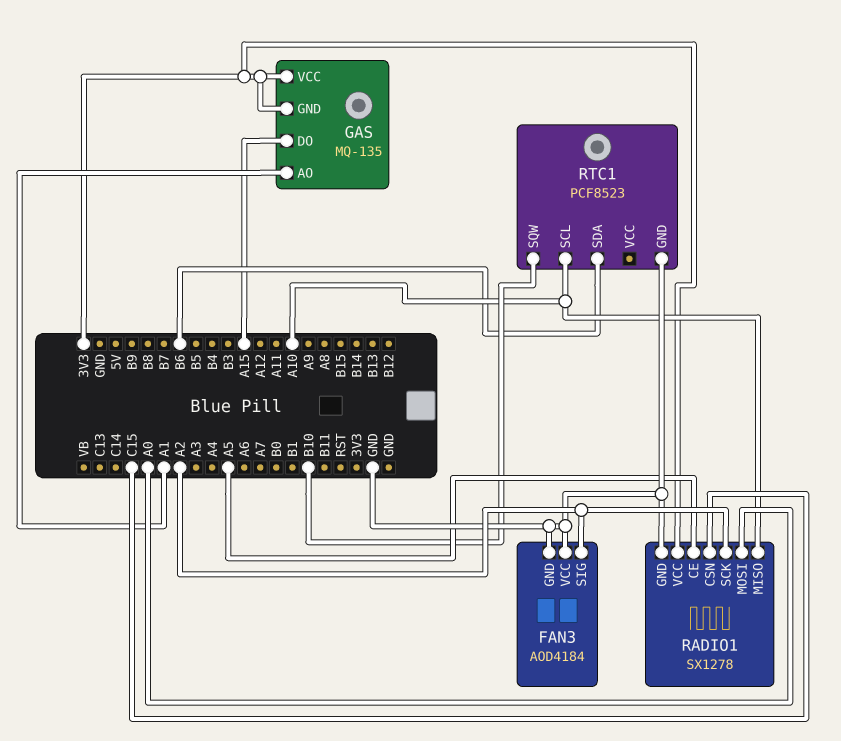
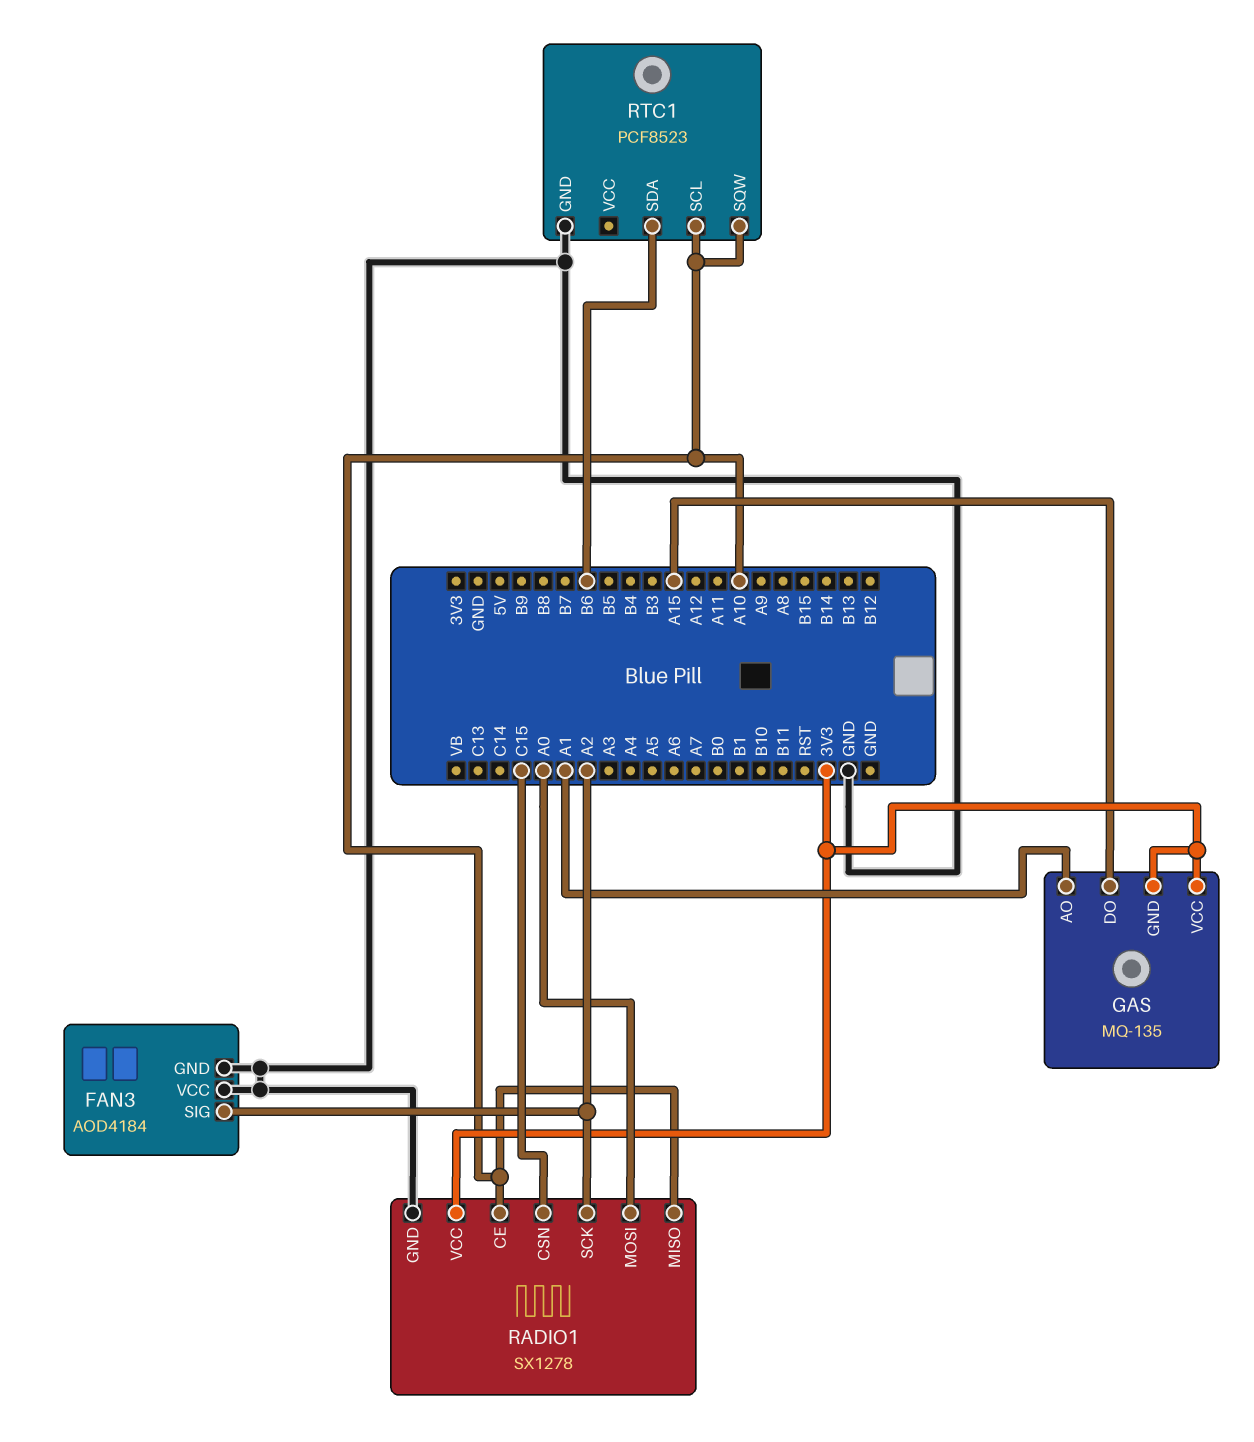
RADIO1 pin CE: A5 -> A10
RTC1 pin SQW: B10 -> A10

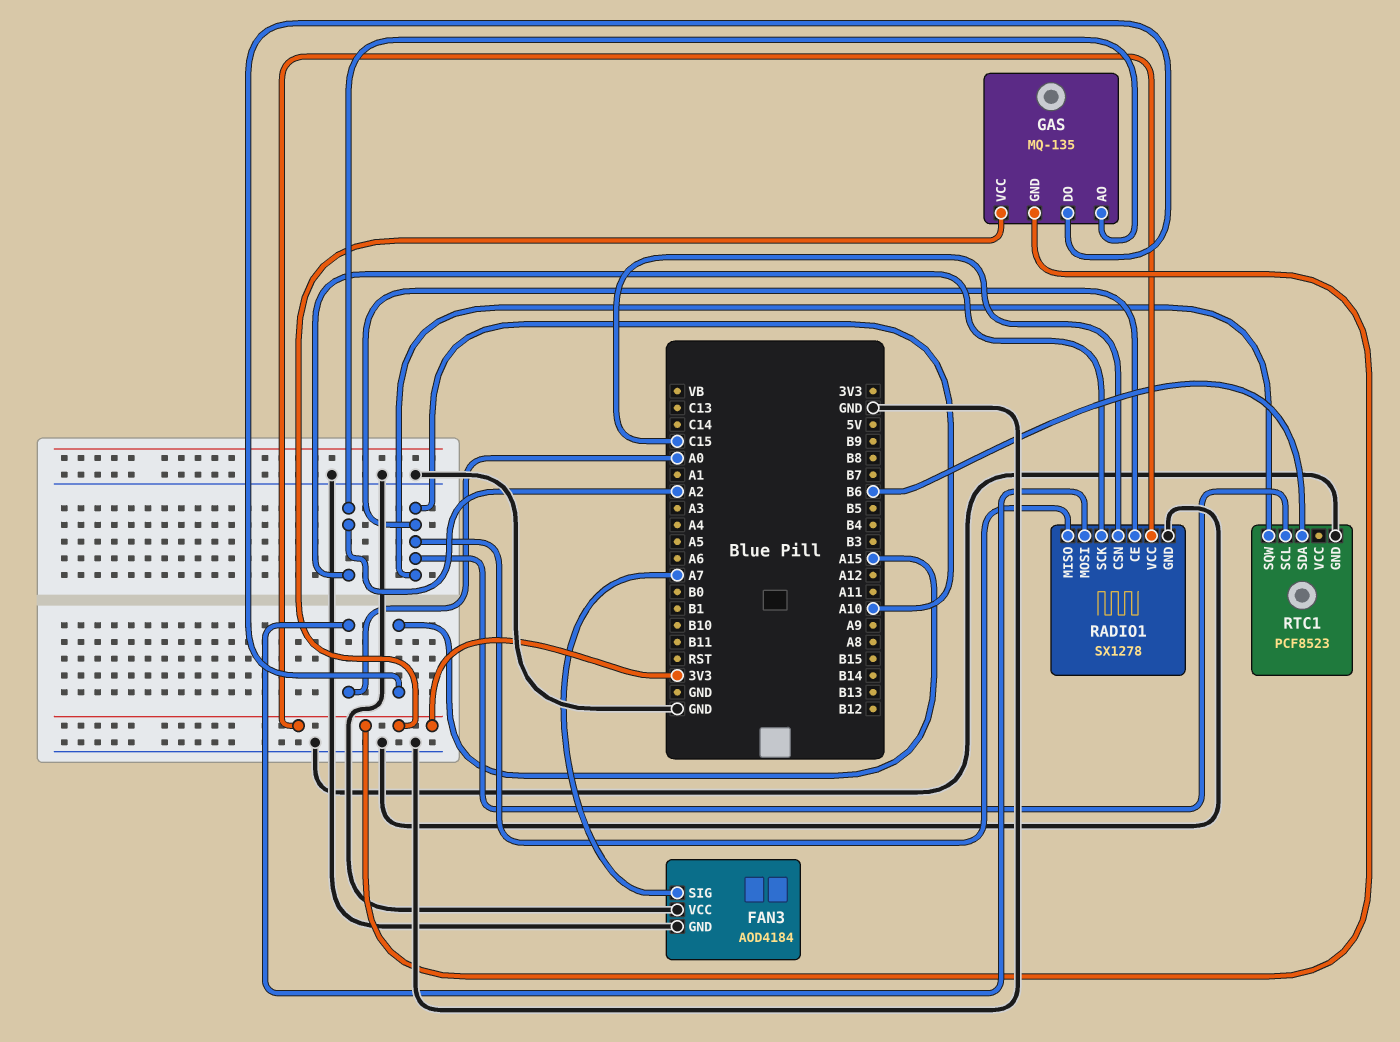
FAN3 pin SIG: A2 -> A7
GAS pin AO: A1 -> A2

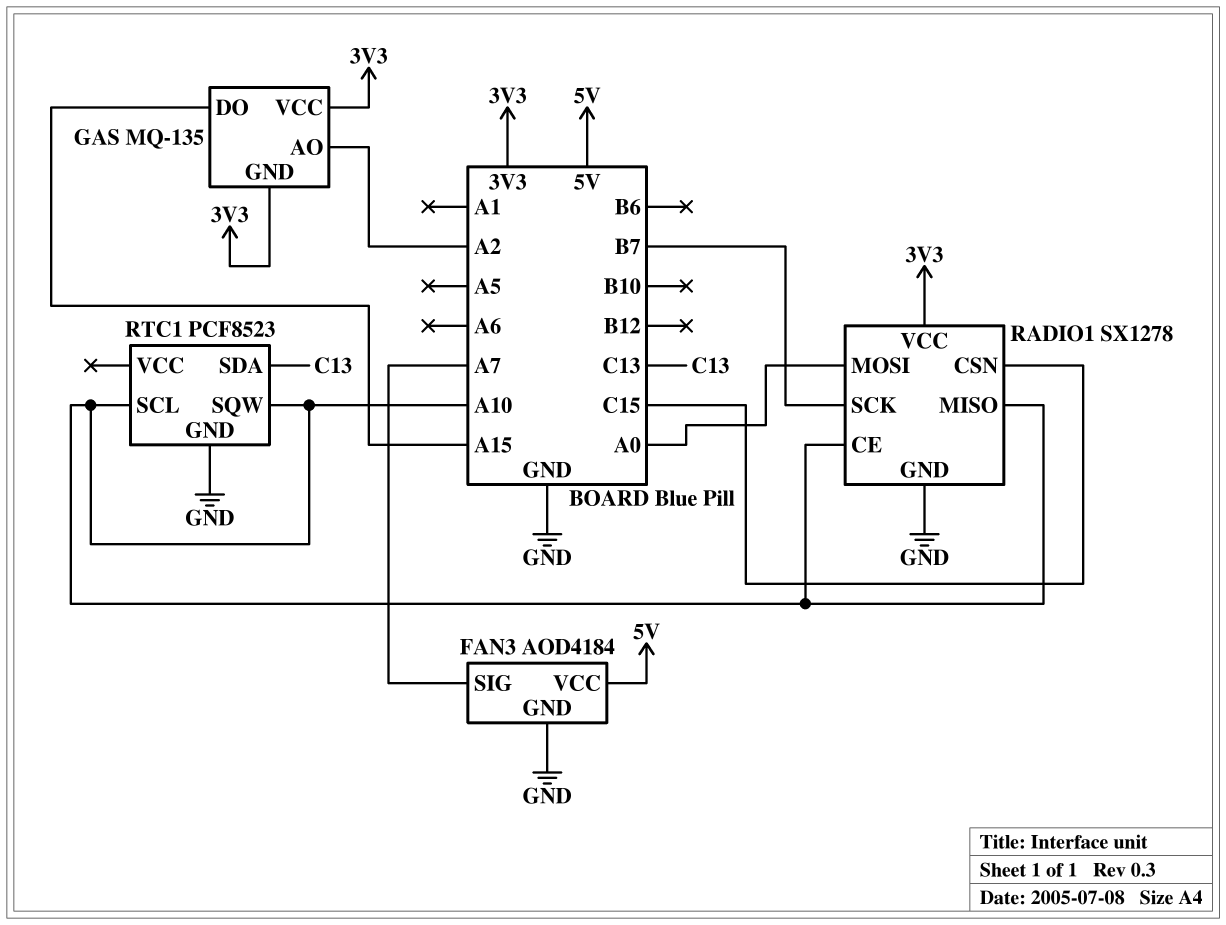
FAN3 pin VCC: GND -> 5V
RADIO1 pin SCK: A2 -> B7
RTC1 pin SDA: B6 -> C13

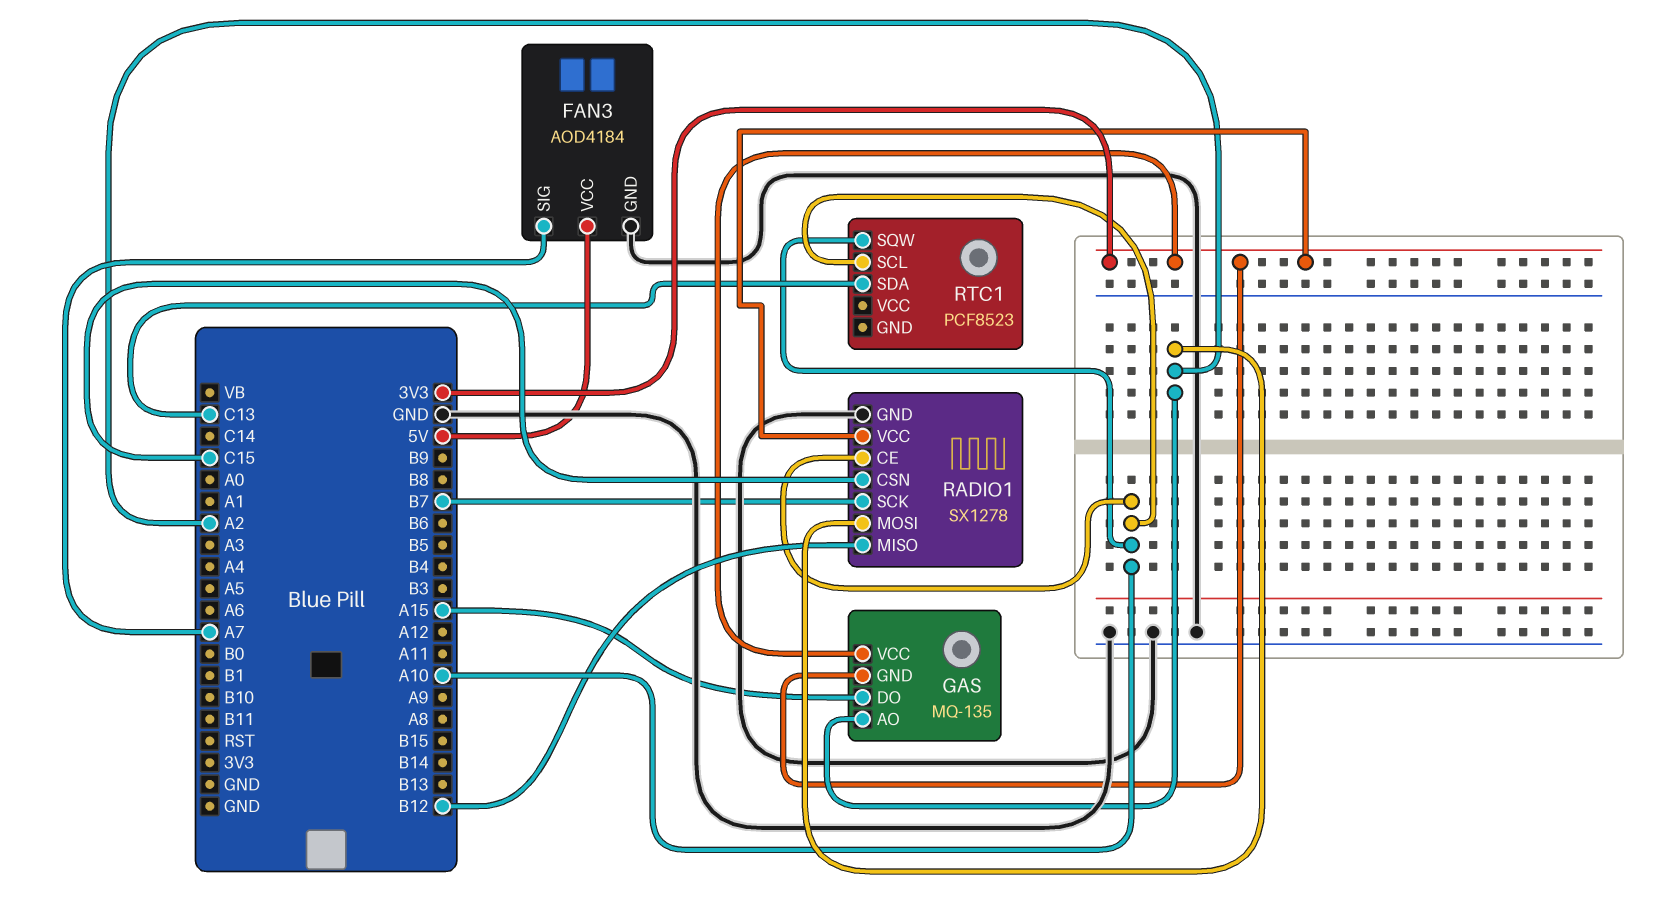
RADIO1 pin MISO: A10 -> B12
RADIO1 pin MOSI: A0 -> A2
RTC1 pin GND: GND -> none

